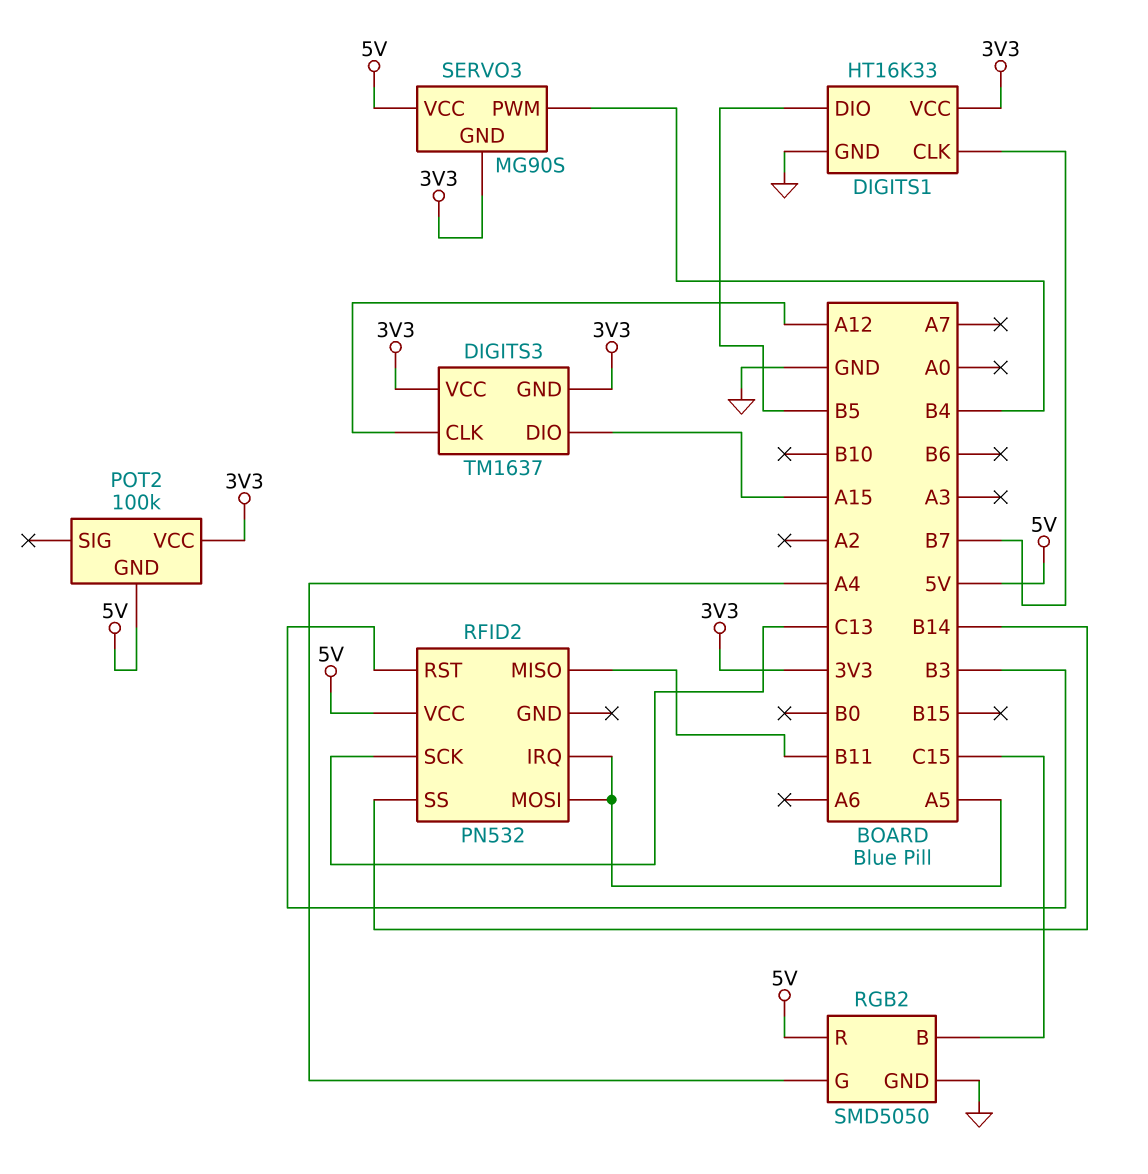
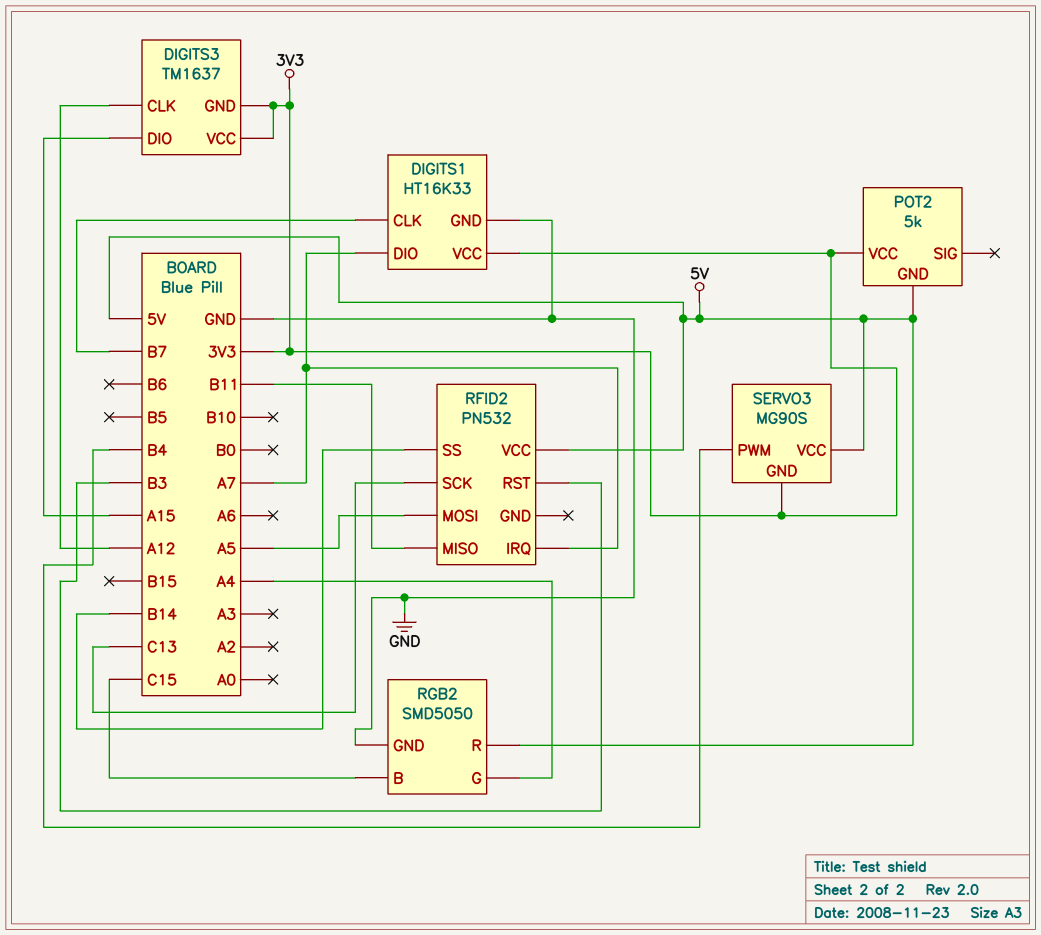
DIGITS1 pin DIO: B5 -> A7
POT2: 100k -> 5k
RFID2 pin IRQ: A5 -> A7

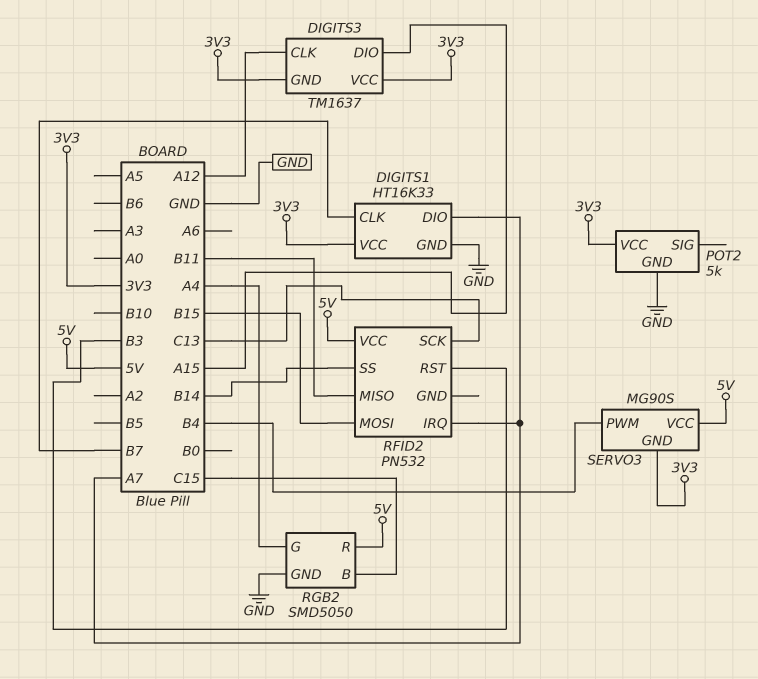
POT2 pin GND: 5V -> GND
RFID2 pin MOSI: A5 -> B15

